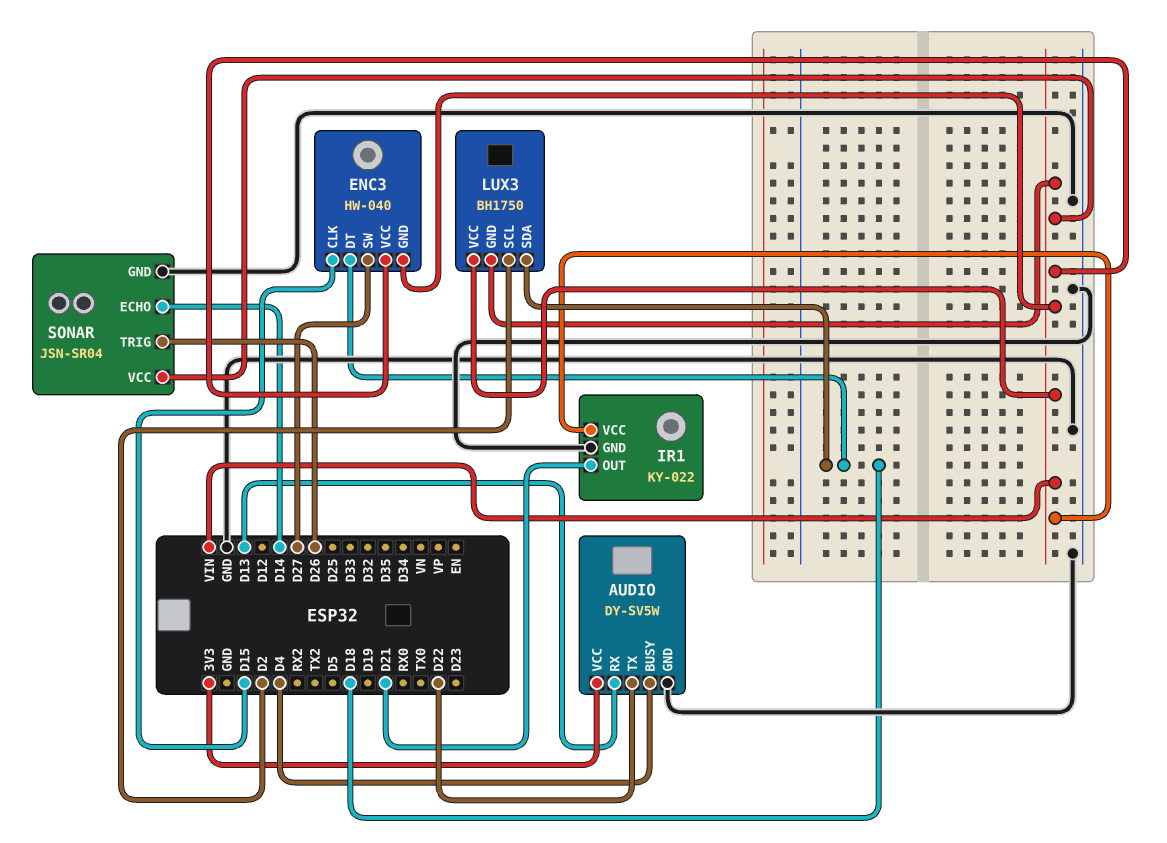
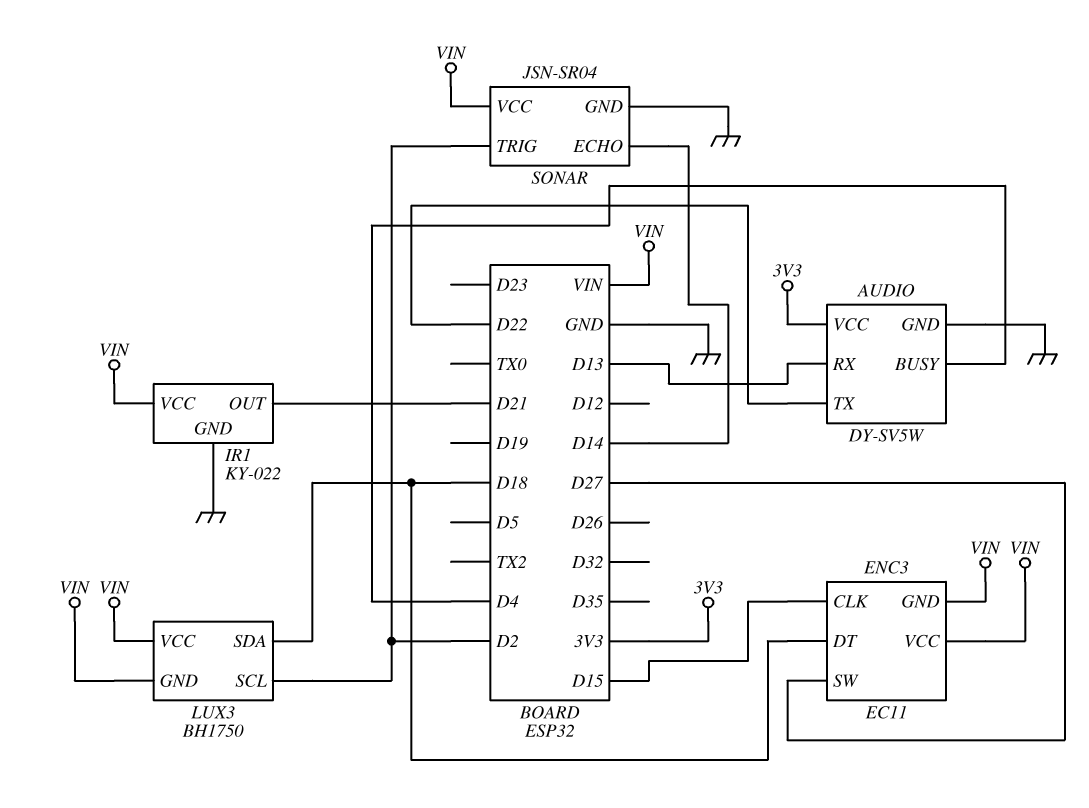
ENC3: HW-040 -> EC11
SONAR pin TRIG: D26 -> D2

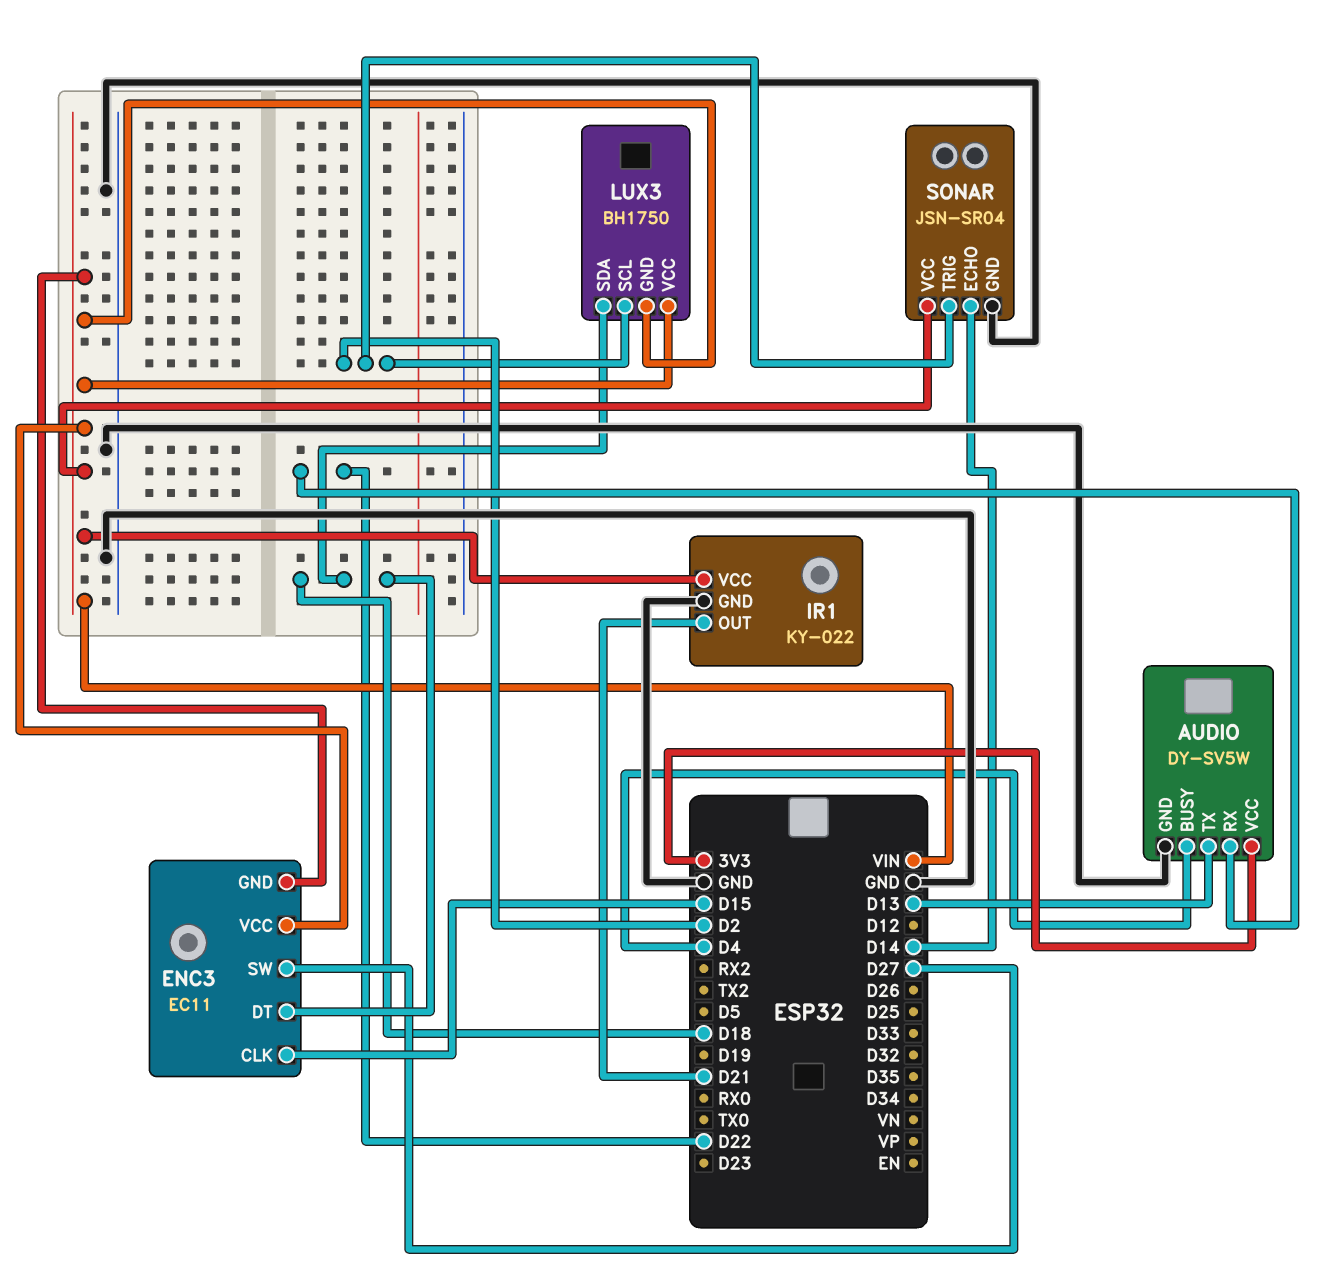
AUDIO pin RX: D13 -> D22
AUDIO pin TX: D22 -> D13

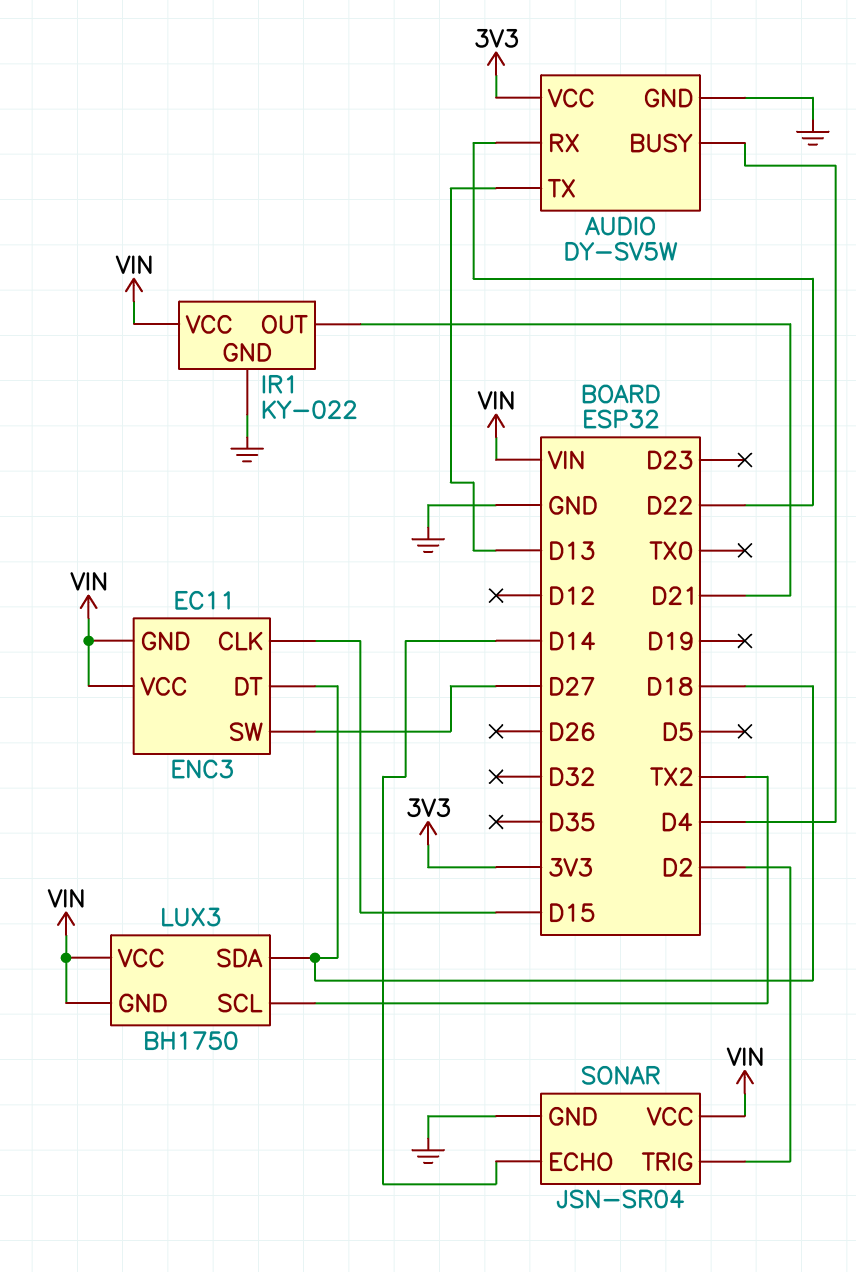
LUX3 pin SCL: D2 -> TX2

